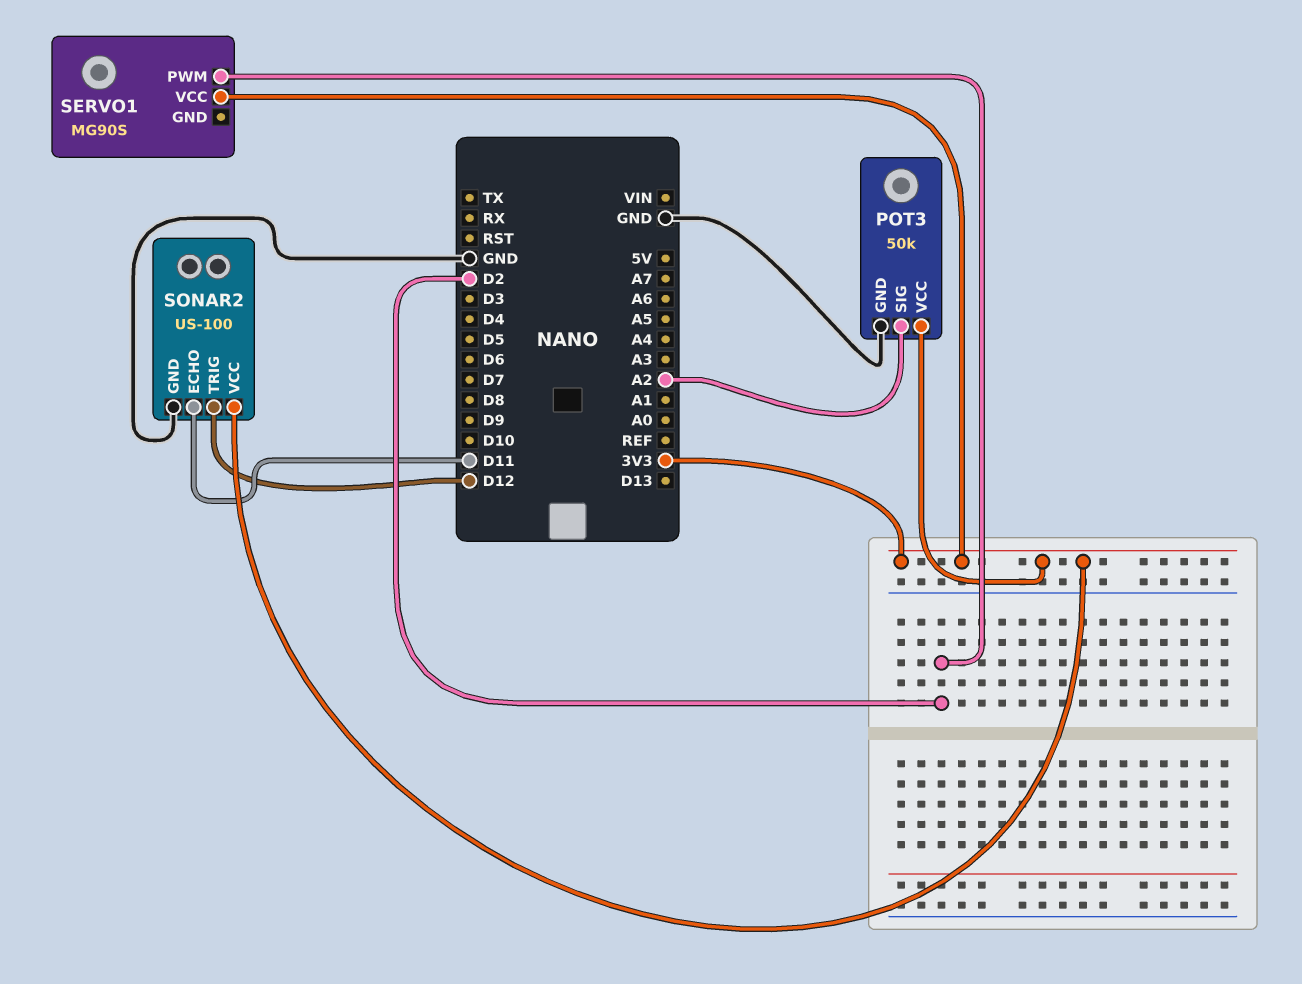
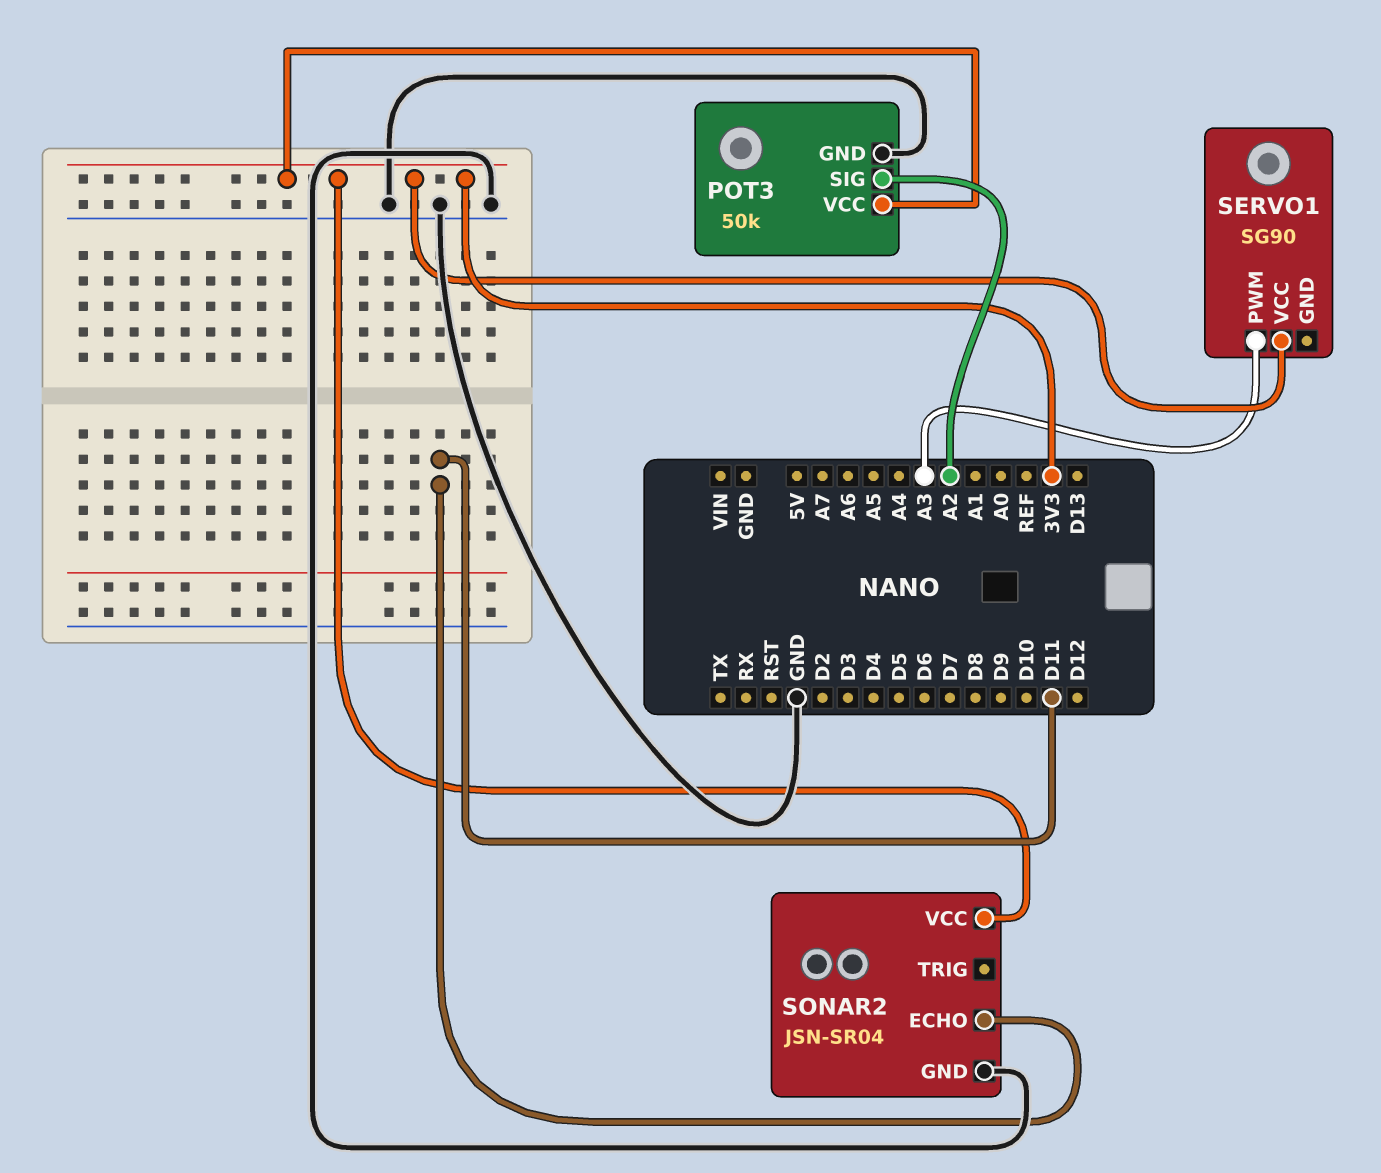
SERVO1: MG90S -> SG90
SERVO1 pin PWM: D2 -> A3
SONAR2: US-100 -> JSN-SR04
SONAR2 pin TRIG: D12 -> none

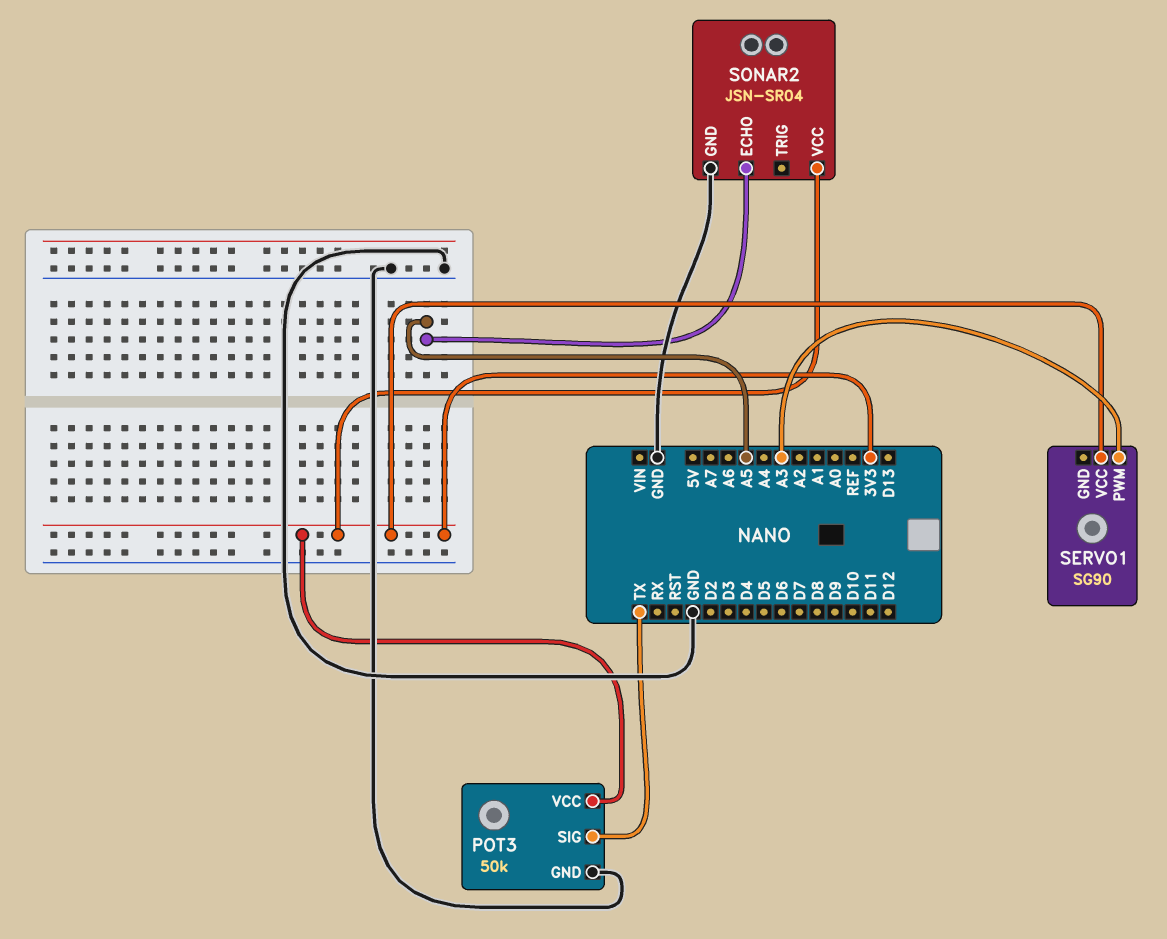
POT3 pin SIG: A2 -> TX
SONAR2 pin ECHO: D11 -> A5

